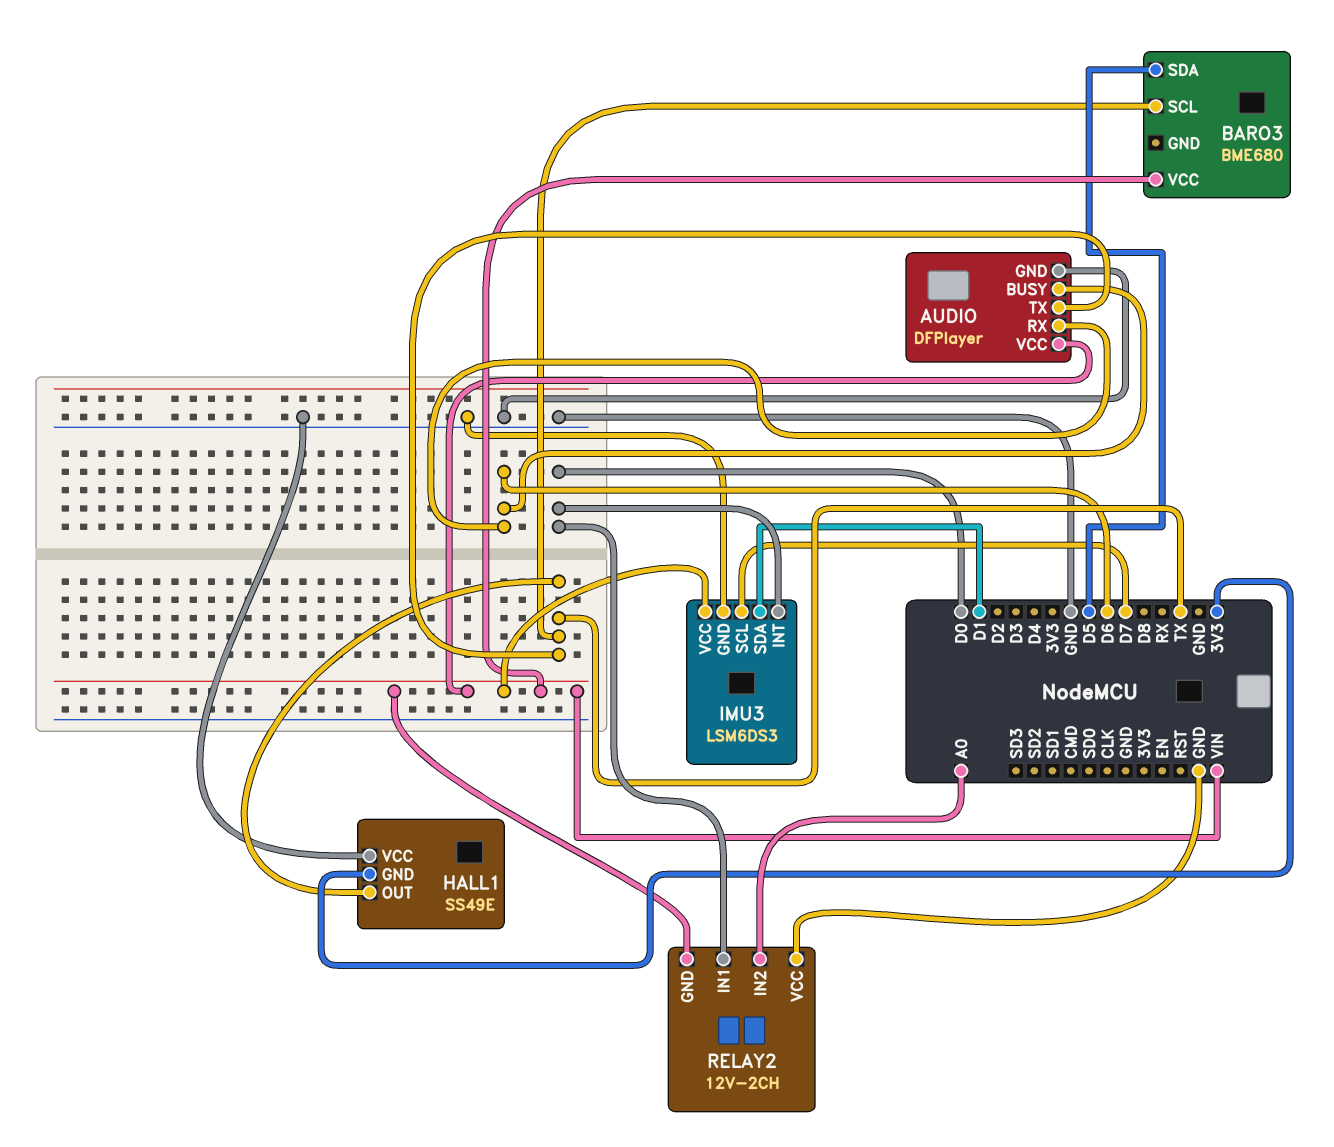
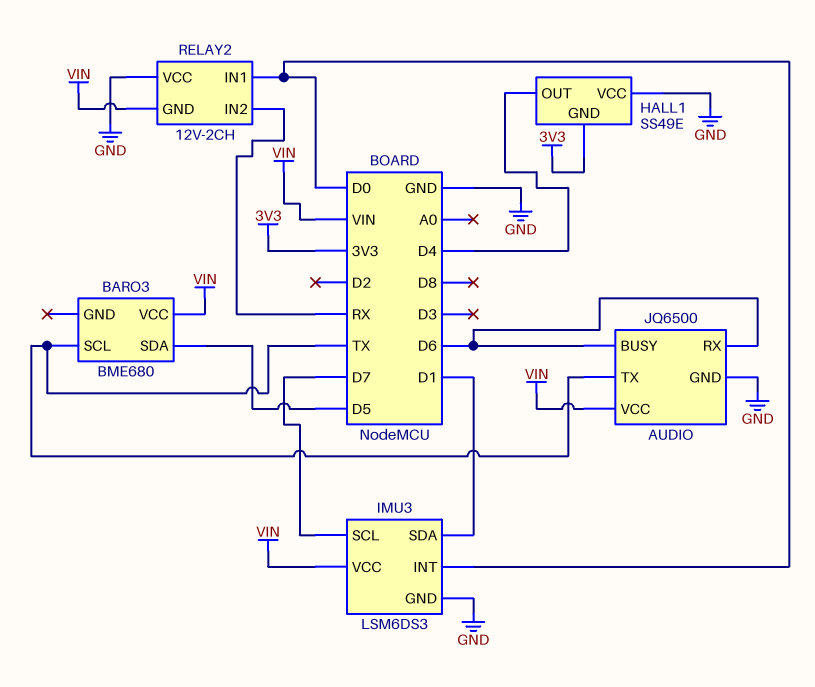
AUDIO: DFPlayer -> JQ6500
HALL1 pin OUT: TX -> D4
RELAY2 pin IN2: A0 -> RX

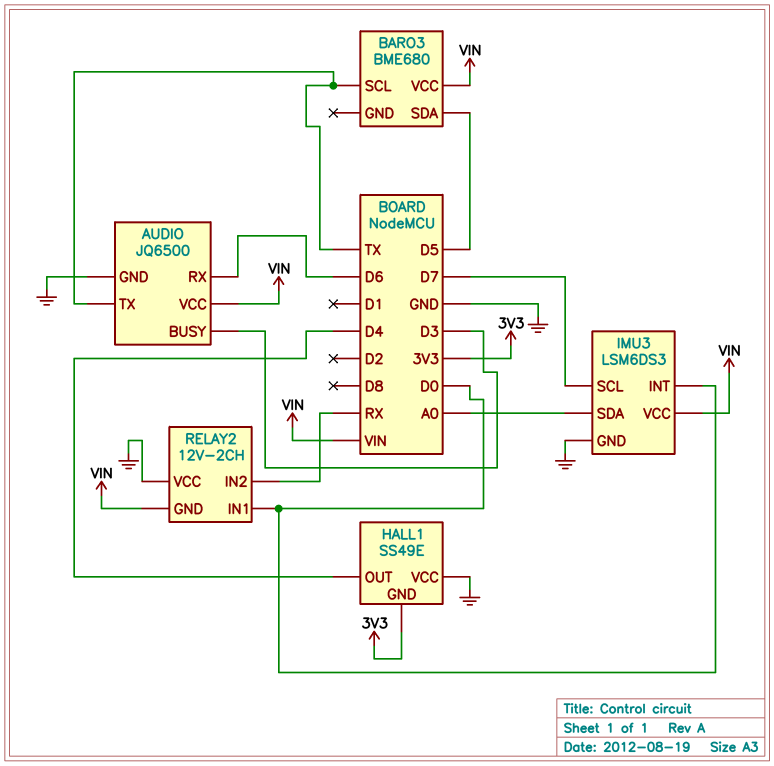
AUDIO pin BUSY: D6 -> D3
IMU3 pin SDA: D1 -> A0

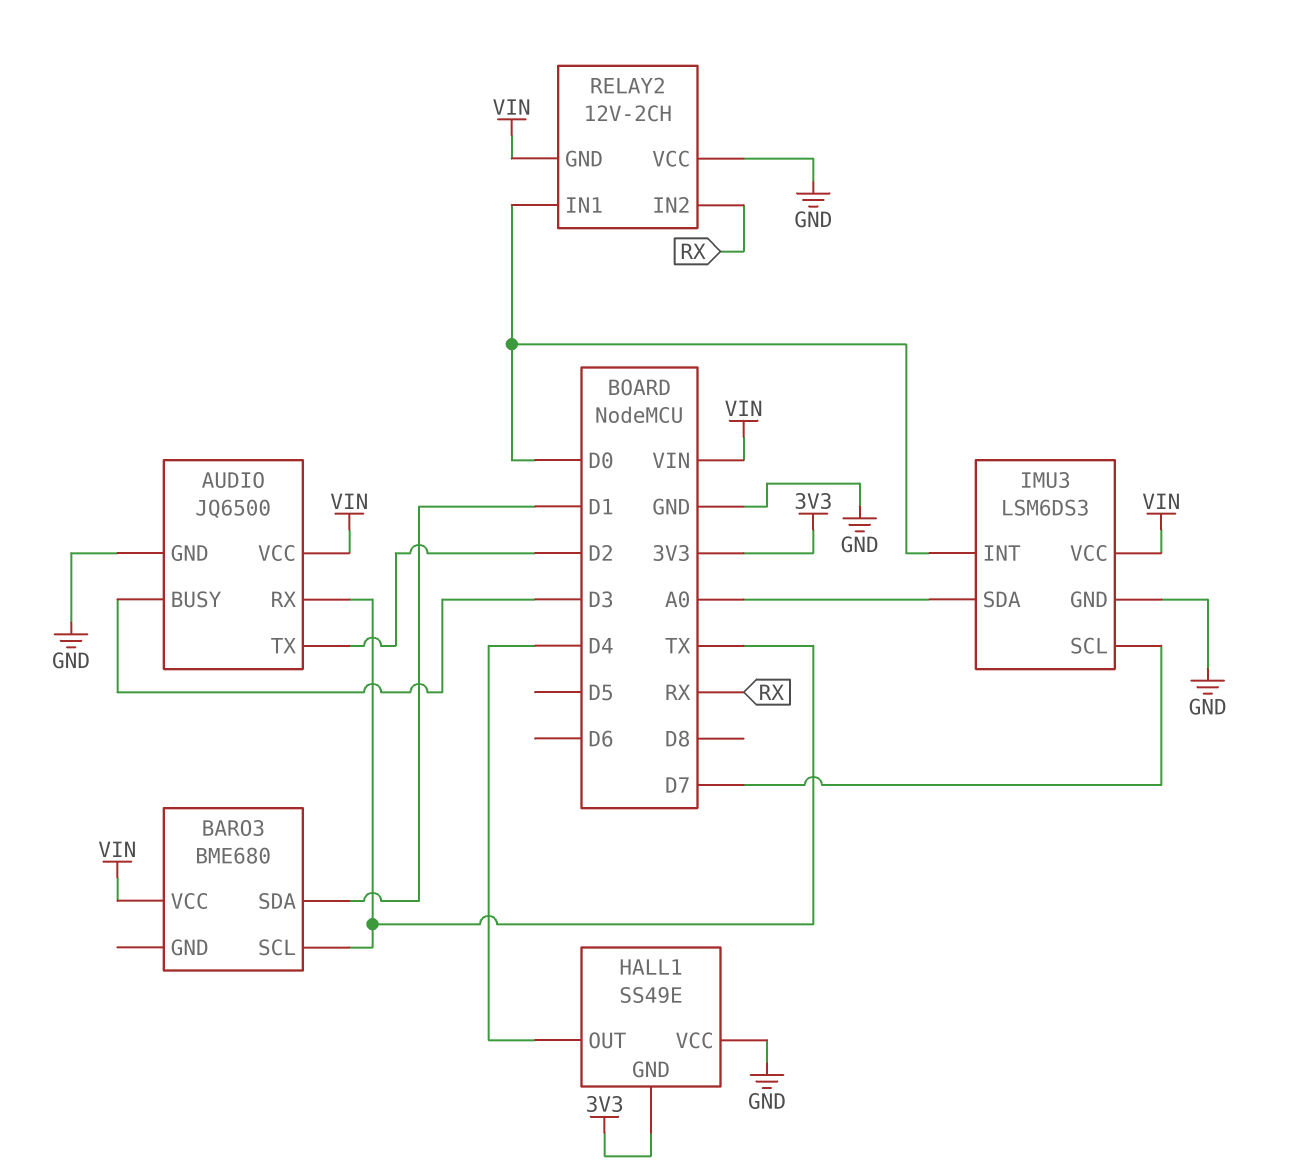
AUDIO pin RX: D6 -> TX
AUDIO pin TX: TX -> D2
BARO3 pin SDA: D5 -> D1

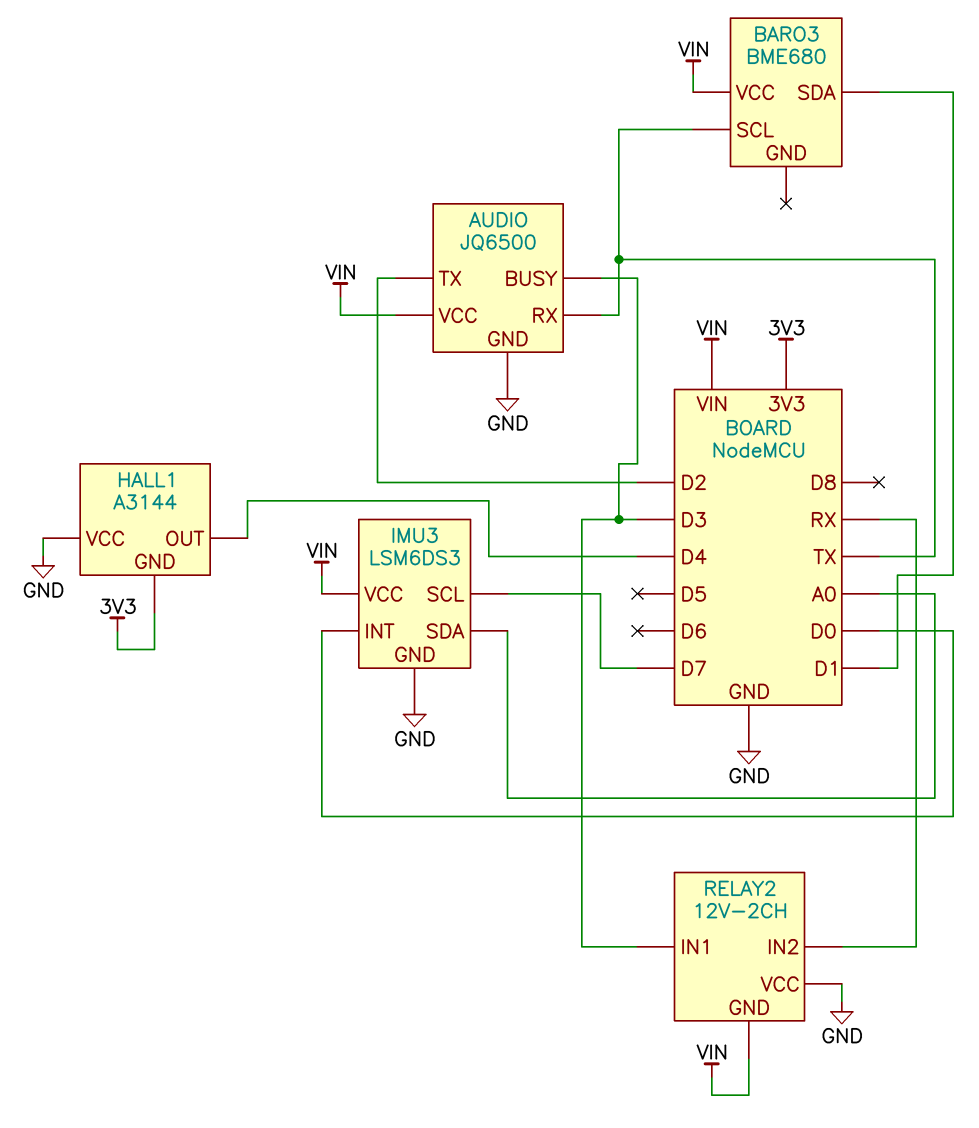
HALL1: SS49E -> A3144
RELAY2 pin IN1: D0 -> D3

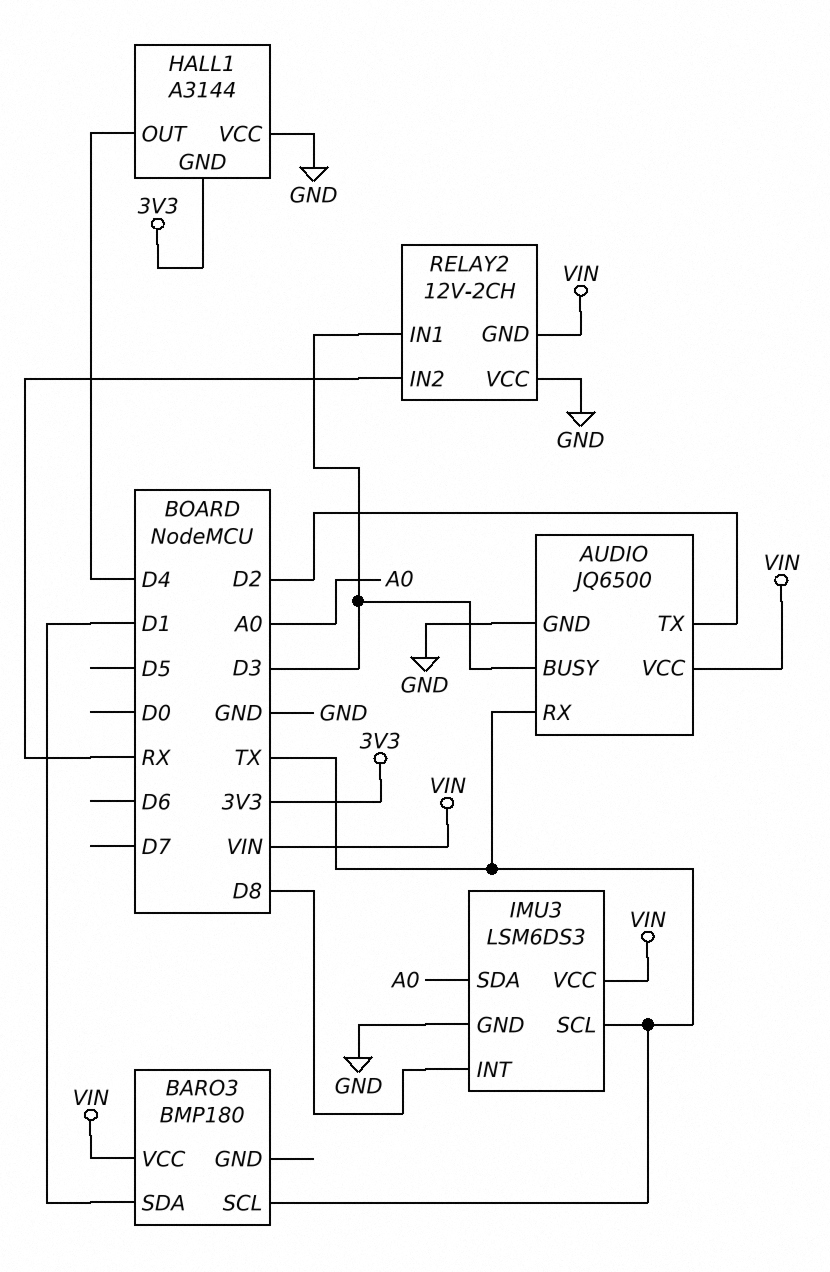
BARO3: BME680 -> BMP180
IMU3 pin INT: D0 -> D8
IMU3 pin SCL: D7 -> TX

